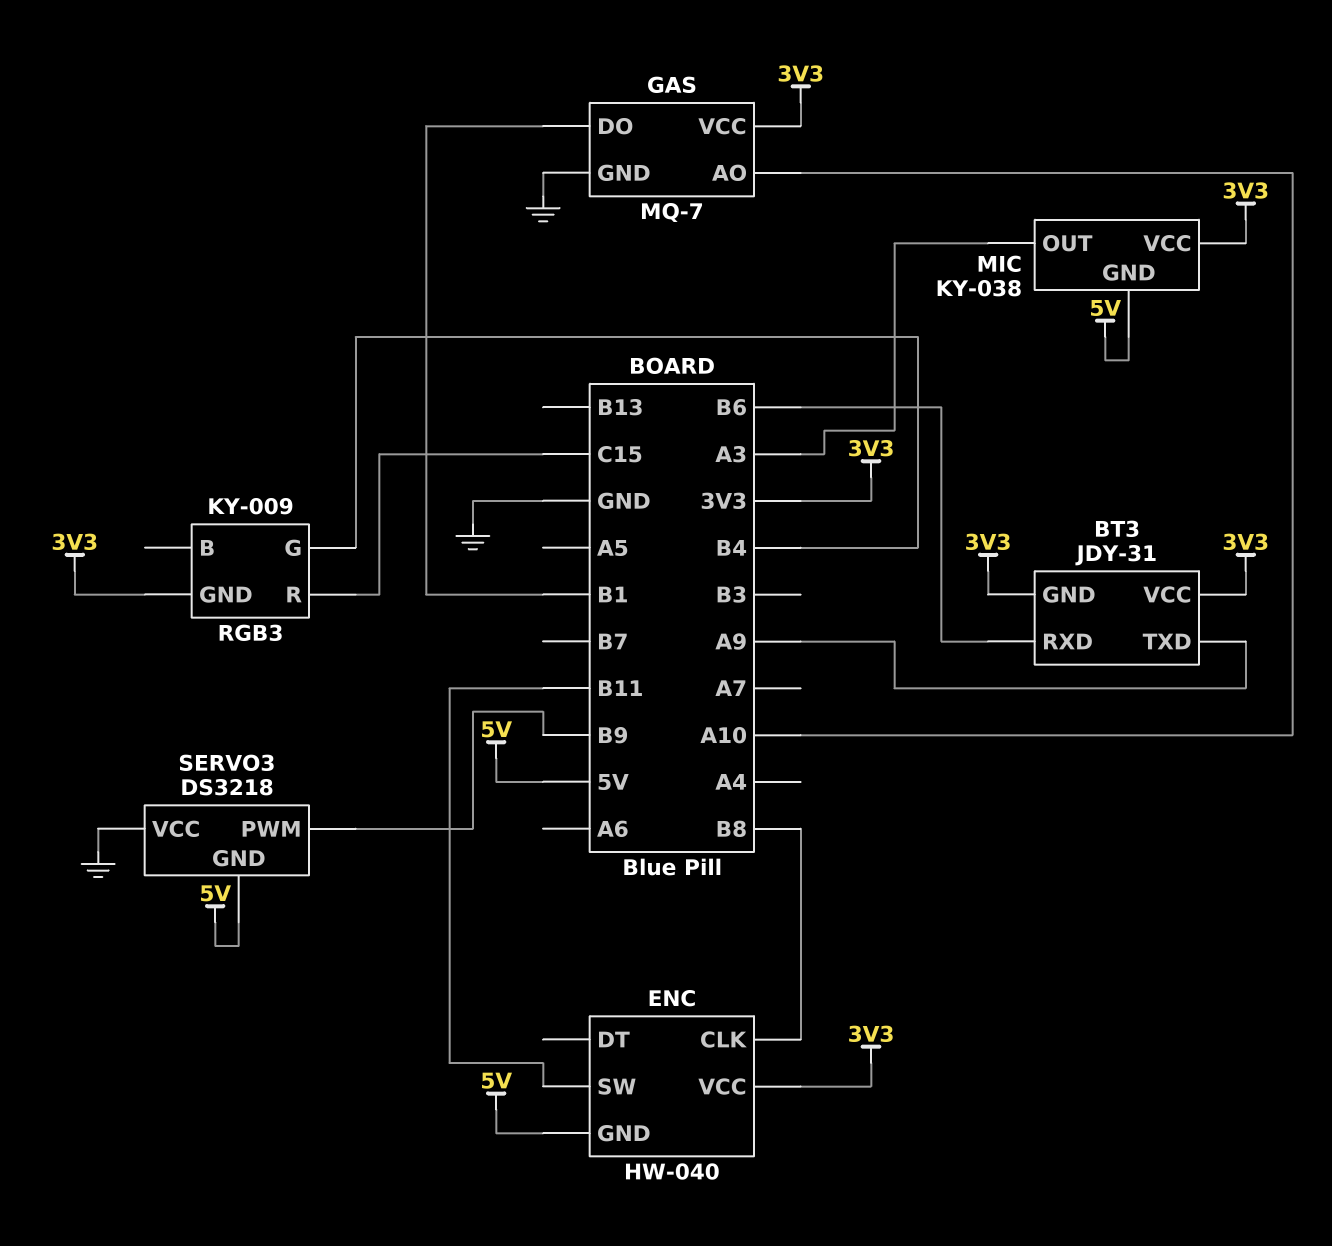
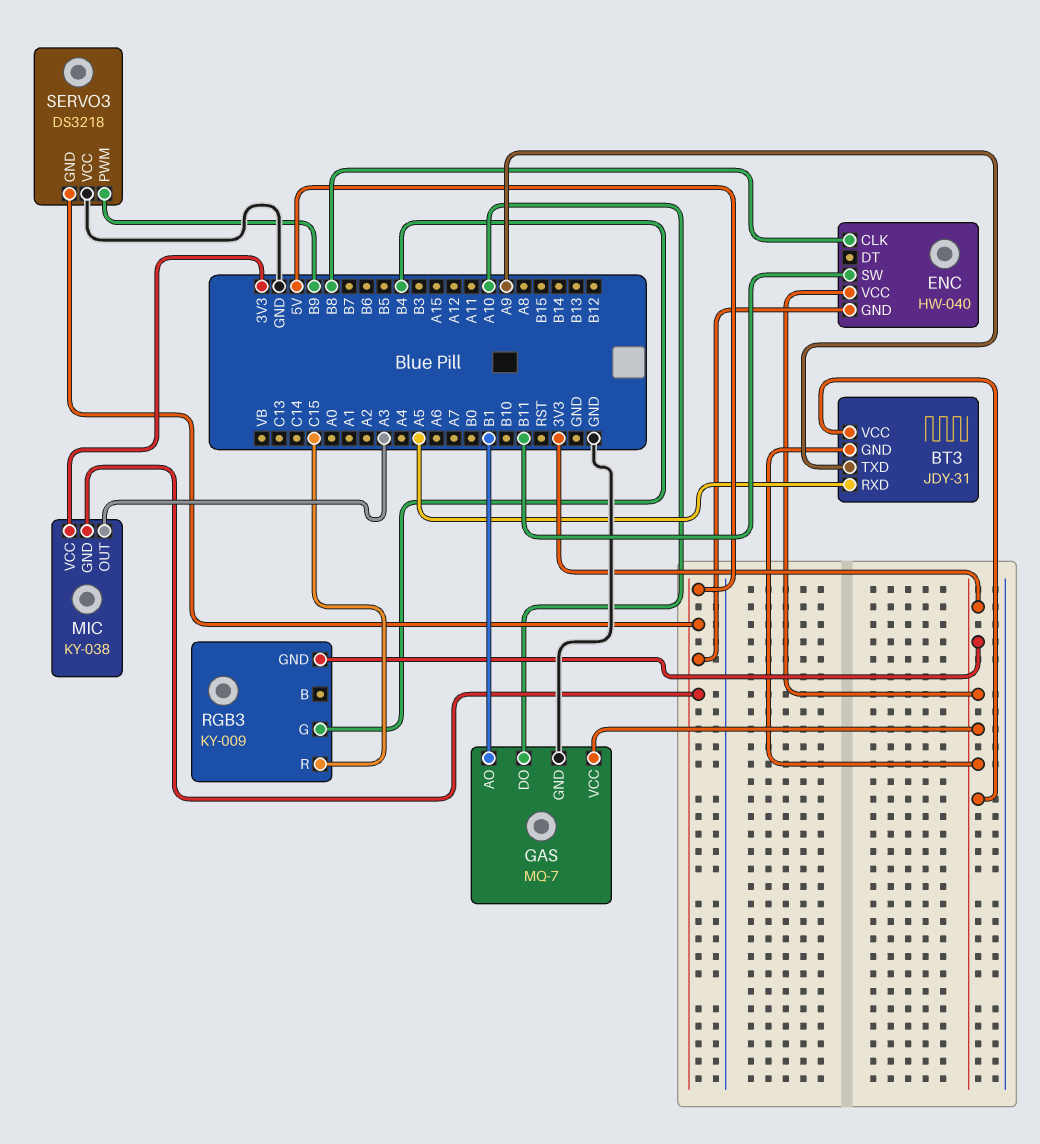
BT3 pin RXD: B6 -> A5
GAS pin AO: A10 -> B1
GAS pin DO: B1 -> A10

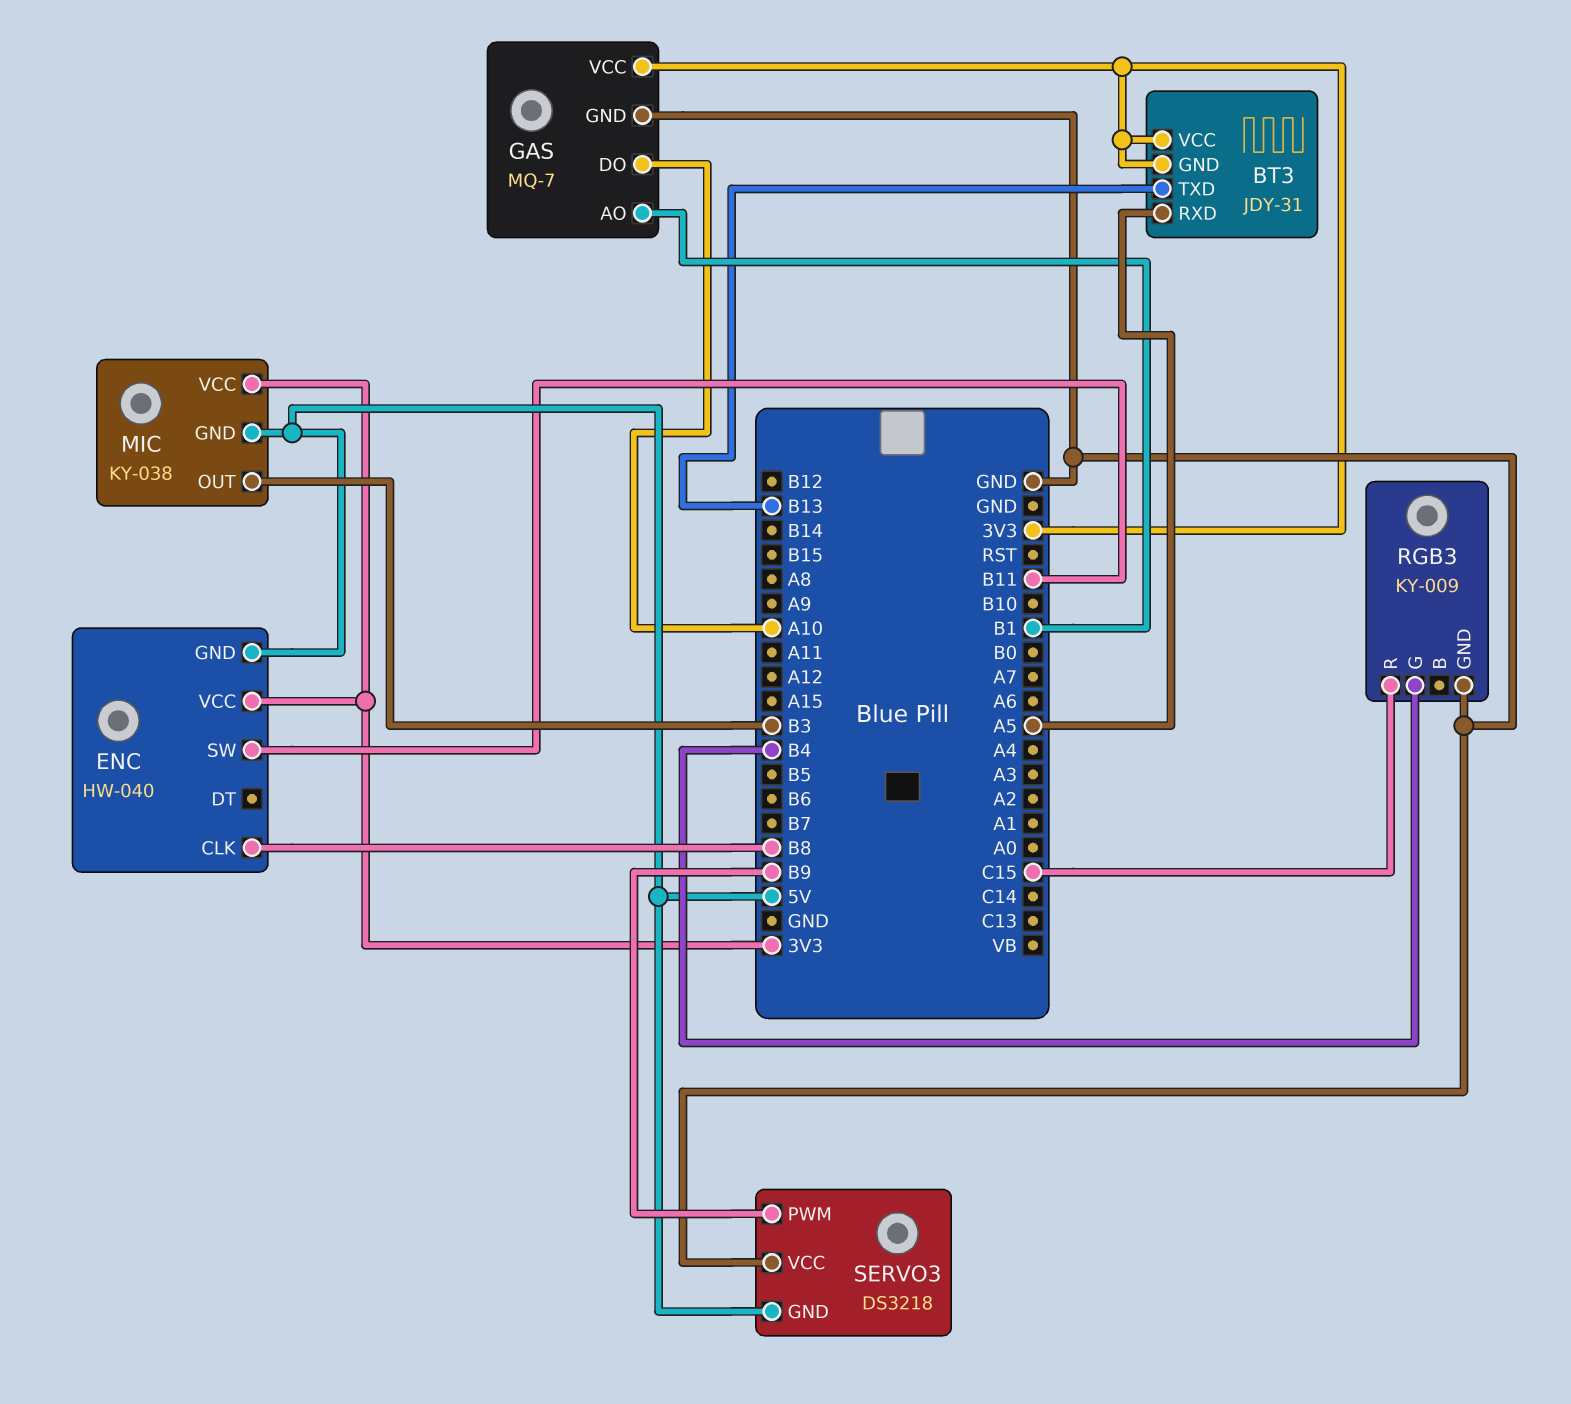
BT3 pin TXD: A9 -> B13
MIC pin OUT: A3 -> B3
RGB3 pin GND: 3V3 -> GND

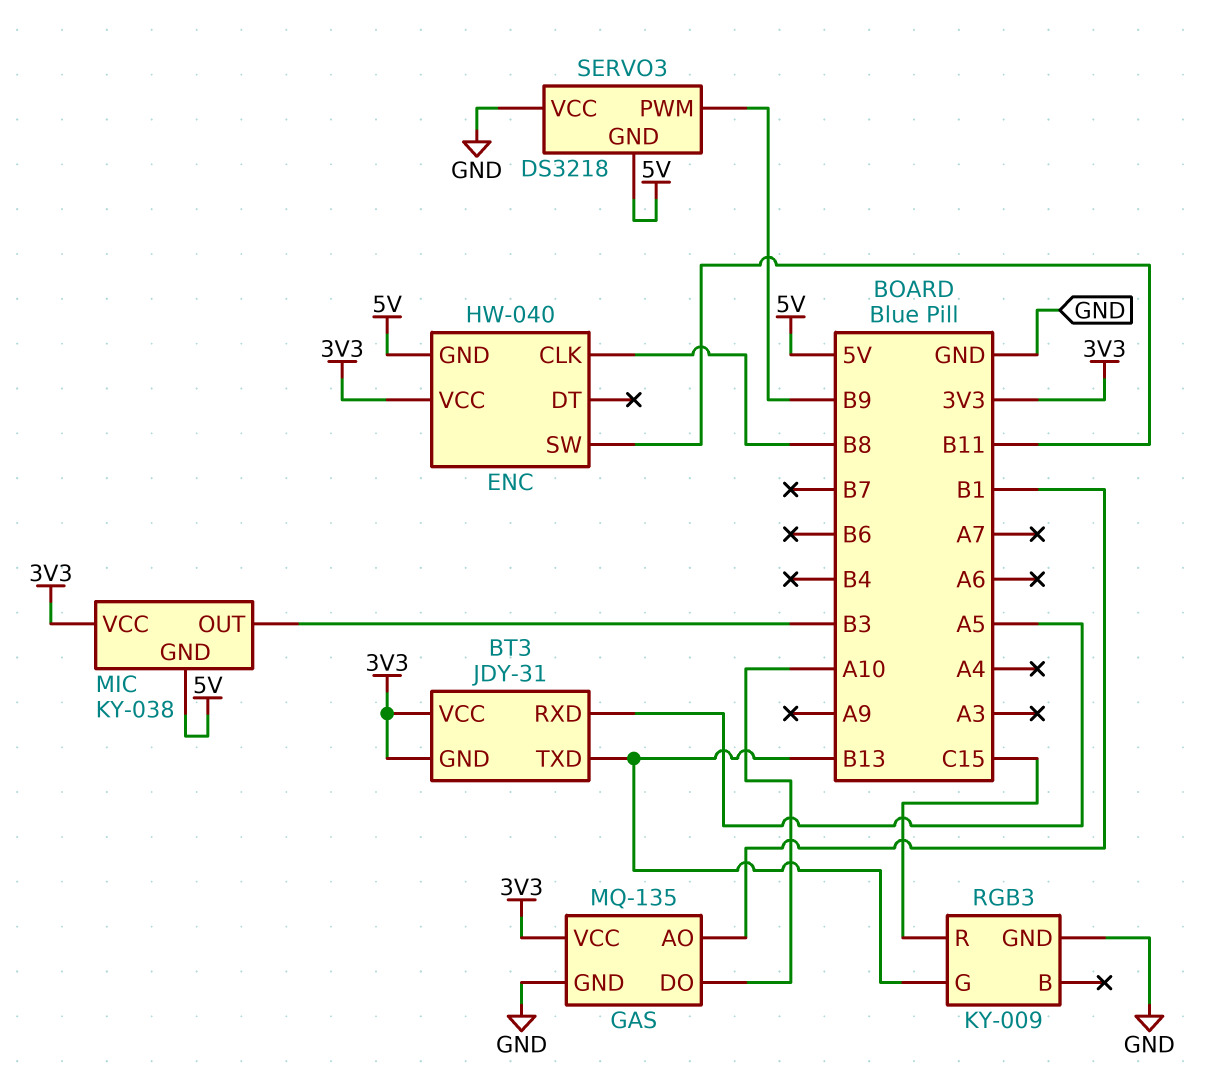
GAS: MQ-7 -> MQ-135
RGB3 pin G: B4 -> B13

